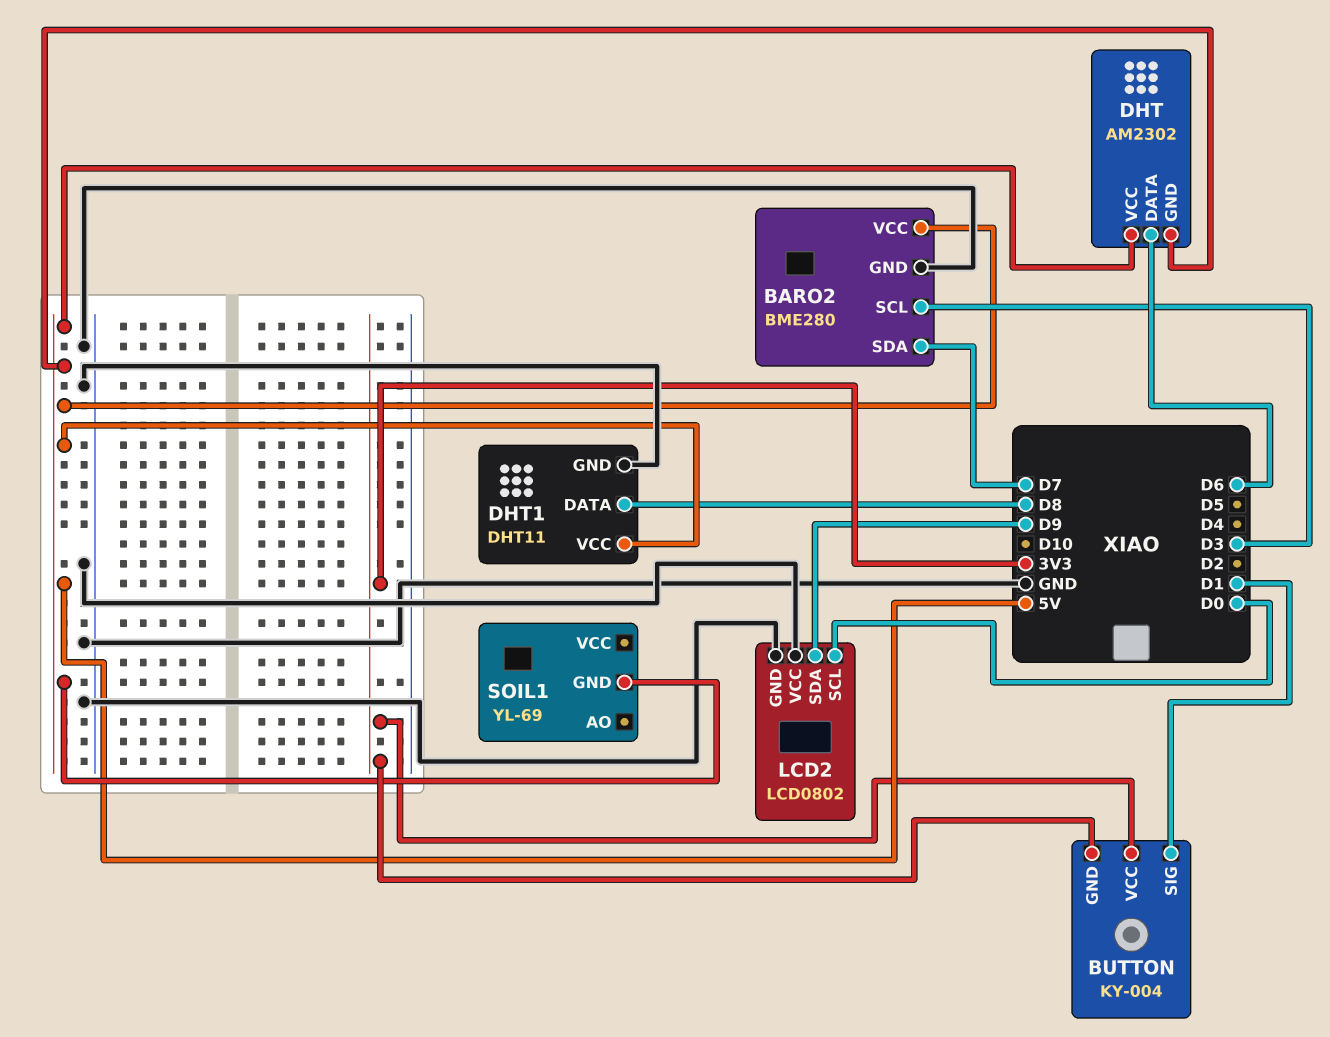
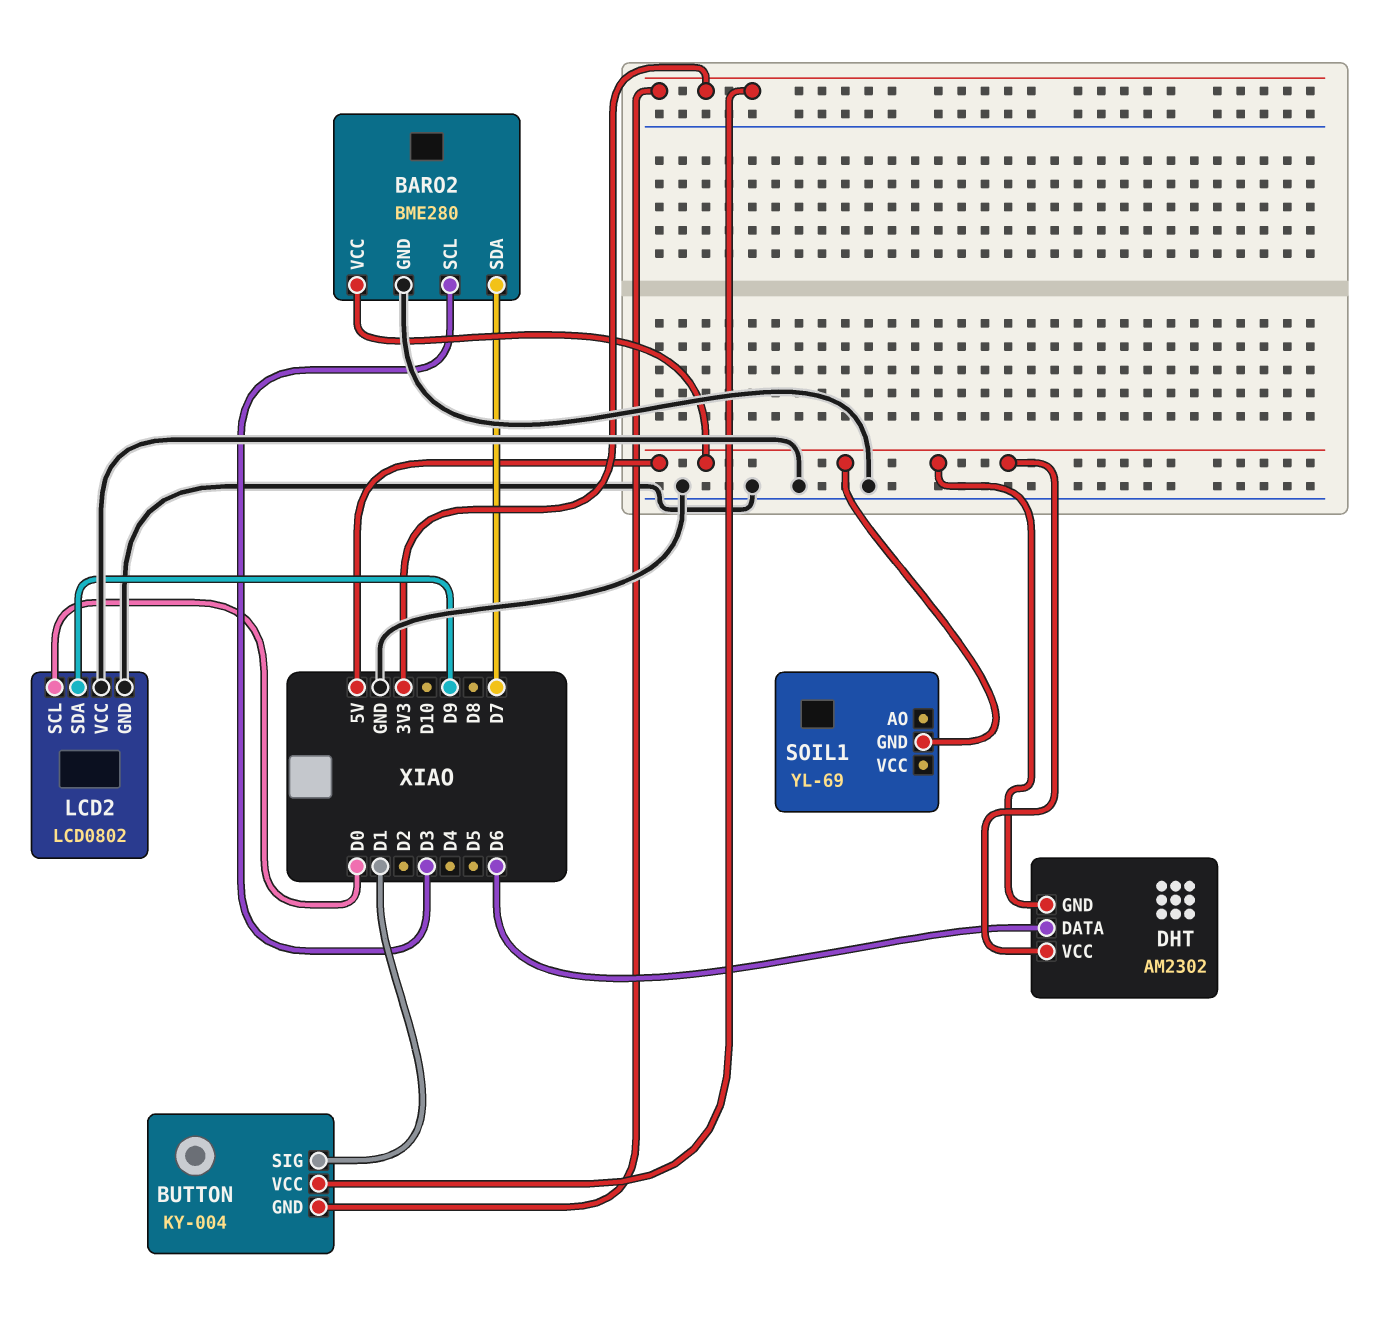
DHT1: DHT11 -> none
DHT1 pin DATA: D8 -> none
DHT1 pin GND: GND -> none
DHT1 pin VCC: 5V -> none

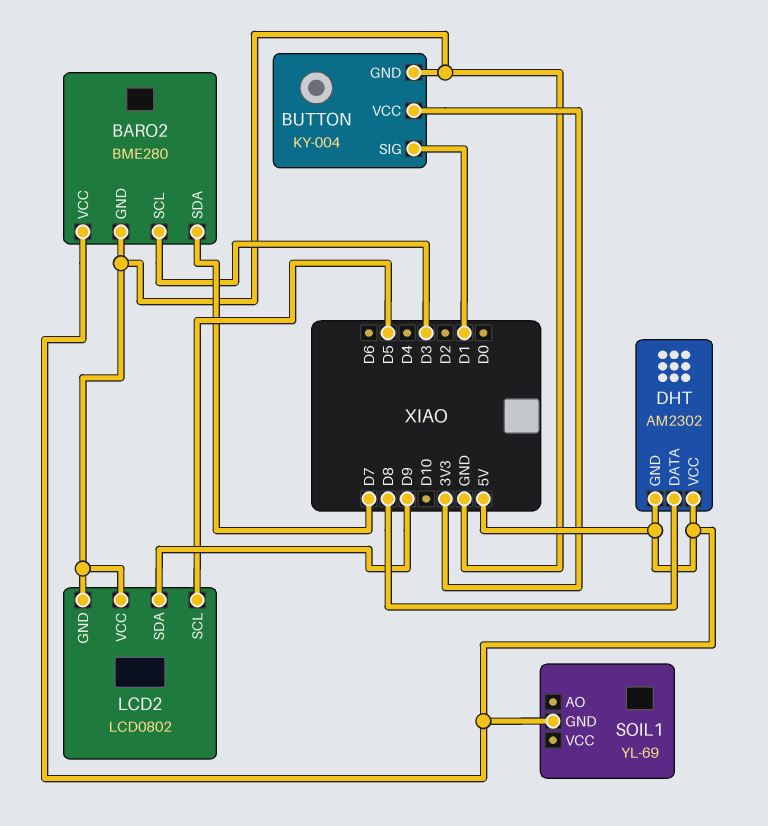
BUTTON pin GND: 3V3 -> GND
DHT pin DATA: D6 -> D8
LCD2 pin SCL: D0 -> D5

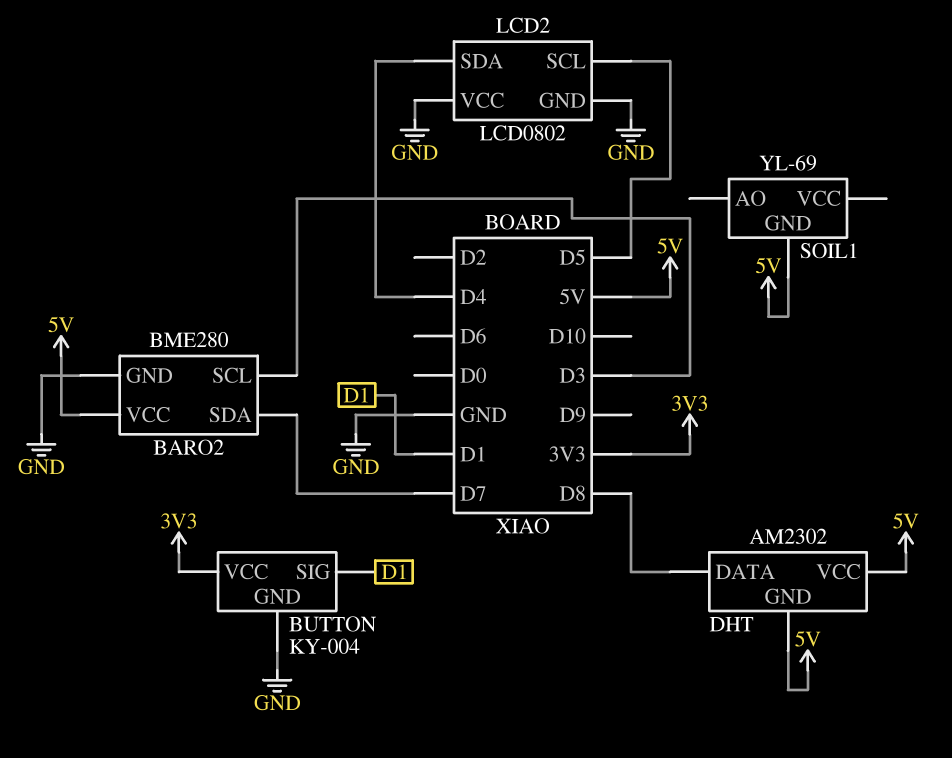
LCD2 pin SDA: D9 -> D4

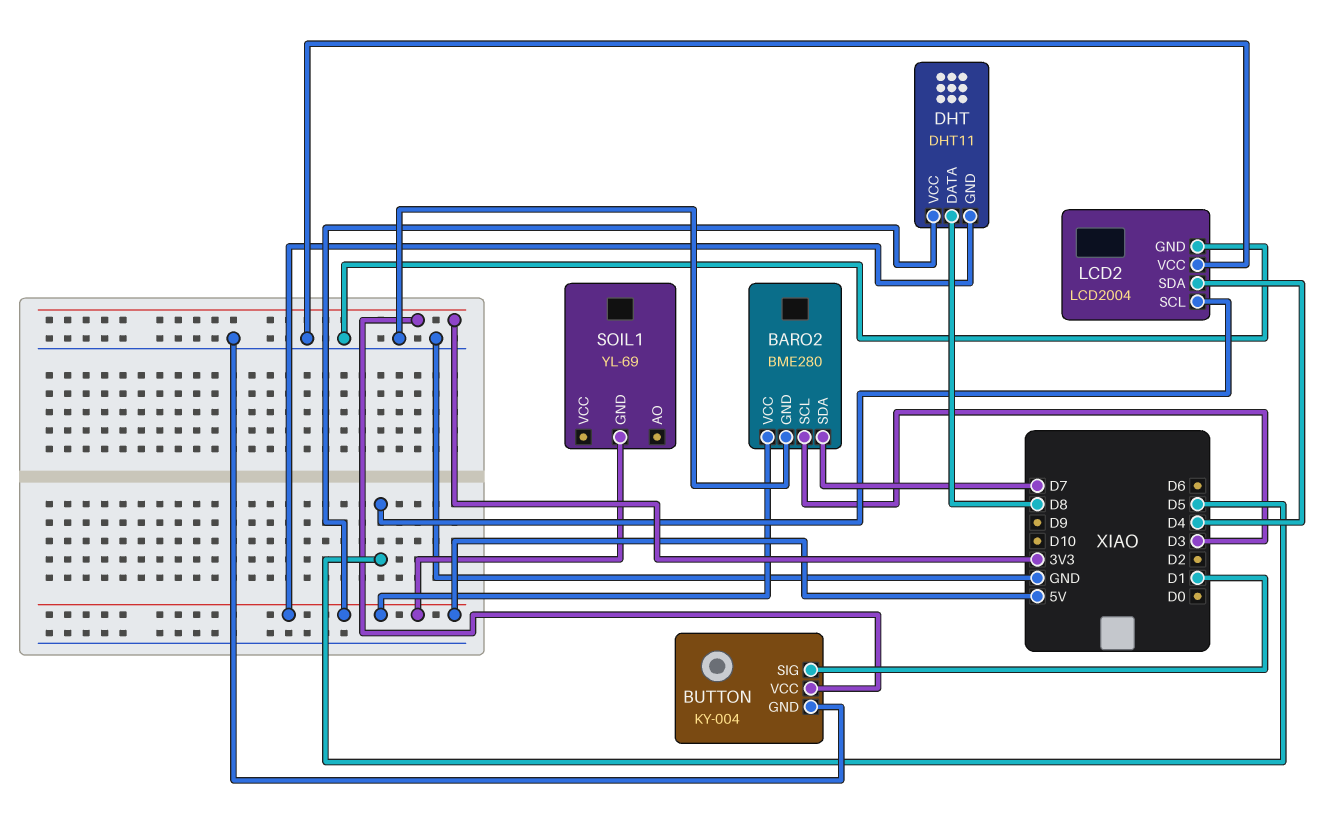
DHT: AM2302 -> DHT11
LCD2: LCD0802 -> LCD2004

